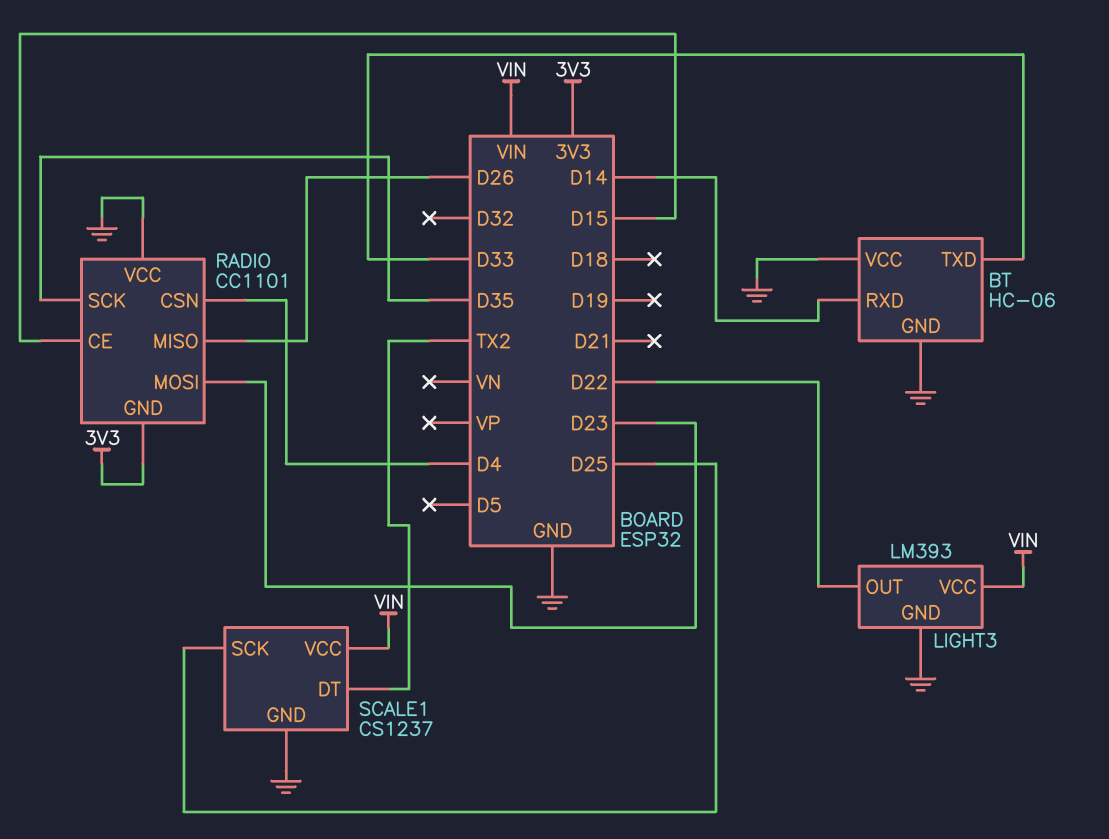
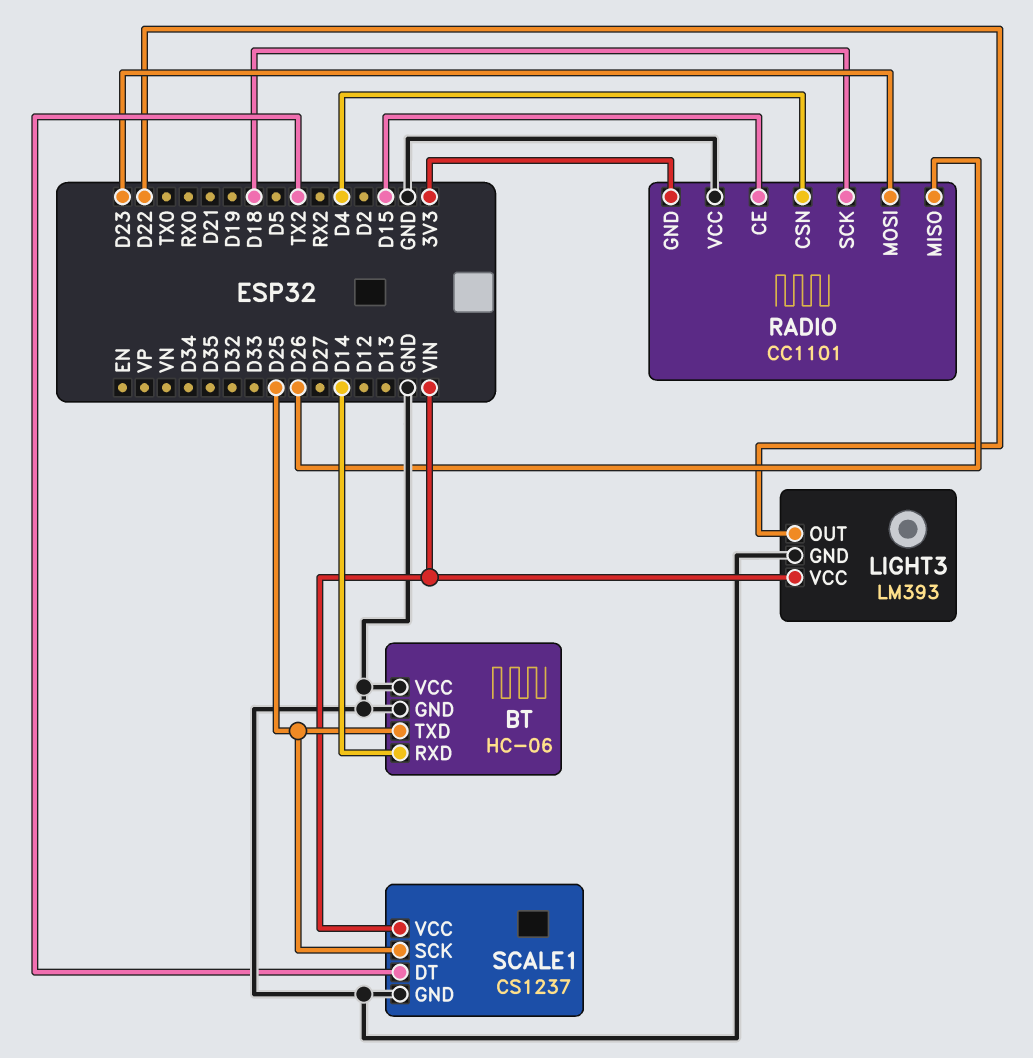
BT pin TXD: D33 -> D25
RADIO pin SCK: D35 -> D18

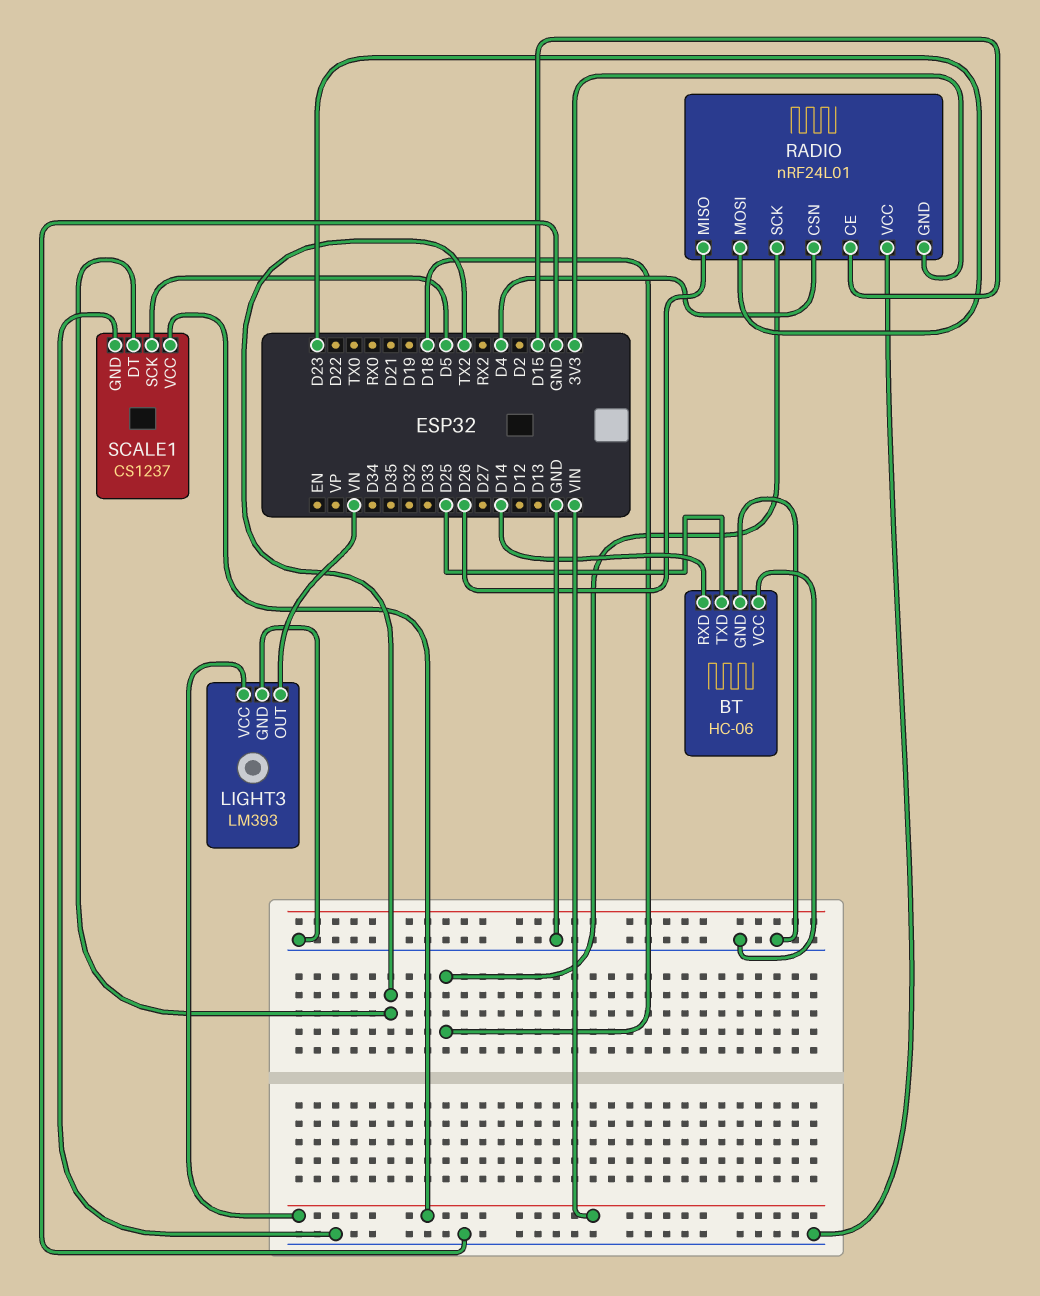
LIGHT3 pin OUT: D22 -> VN
RADIO: CC1101 -> nRF24L01
SCALE1 pin SCK: D25 -> D5

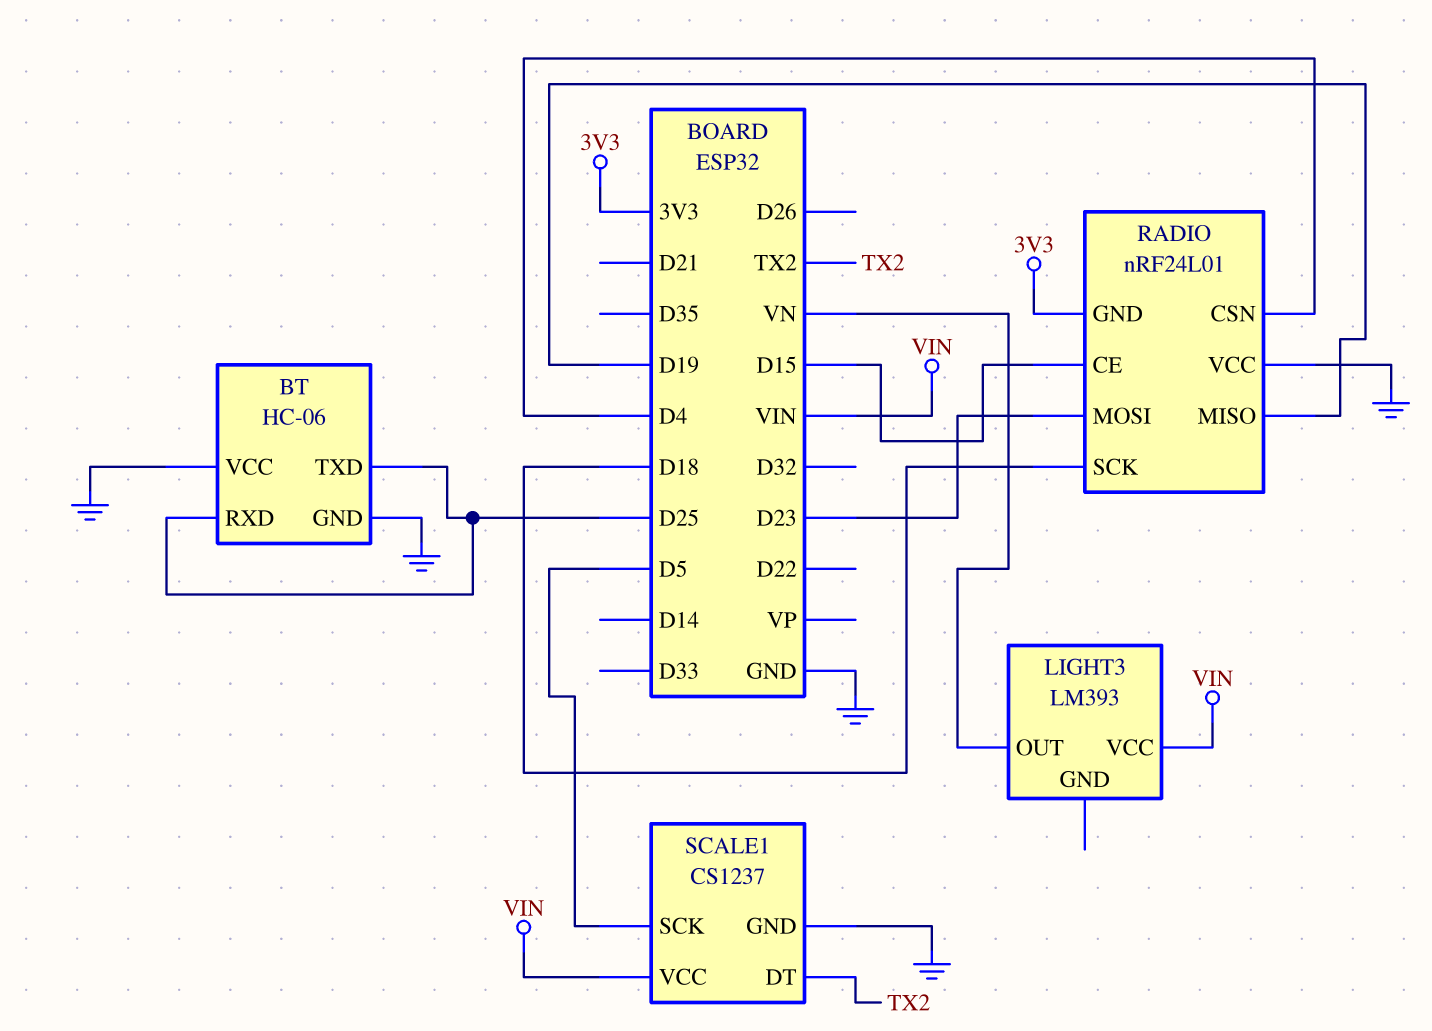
BT pin RXD: D14 -> D25
LIGHT3 pin GND: GND -> none
RADIO pin MISO: D26 -> D19

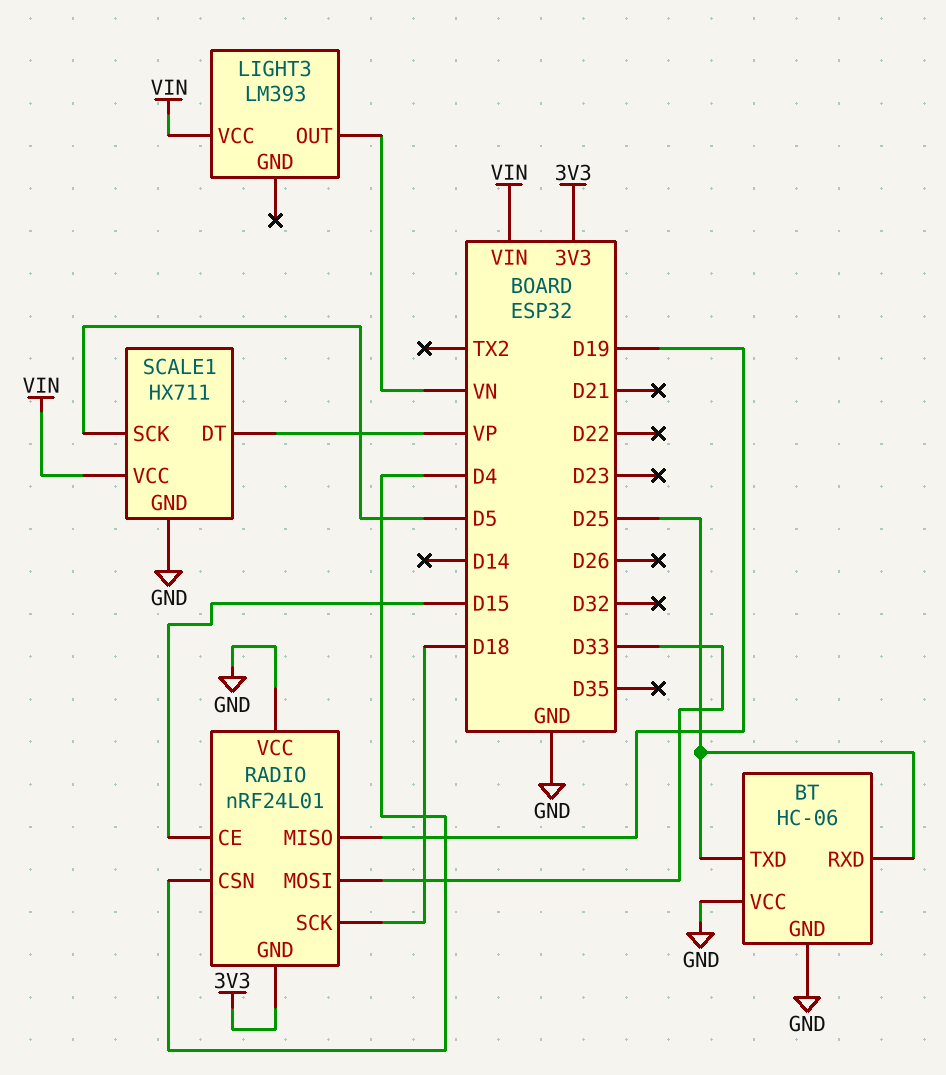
RADIO pin MOSI: D23 -> D33
SCALE1: CS1237 -> HX711
SCALE1 pin DT: TX2 -> VP

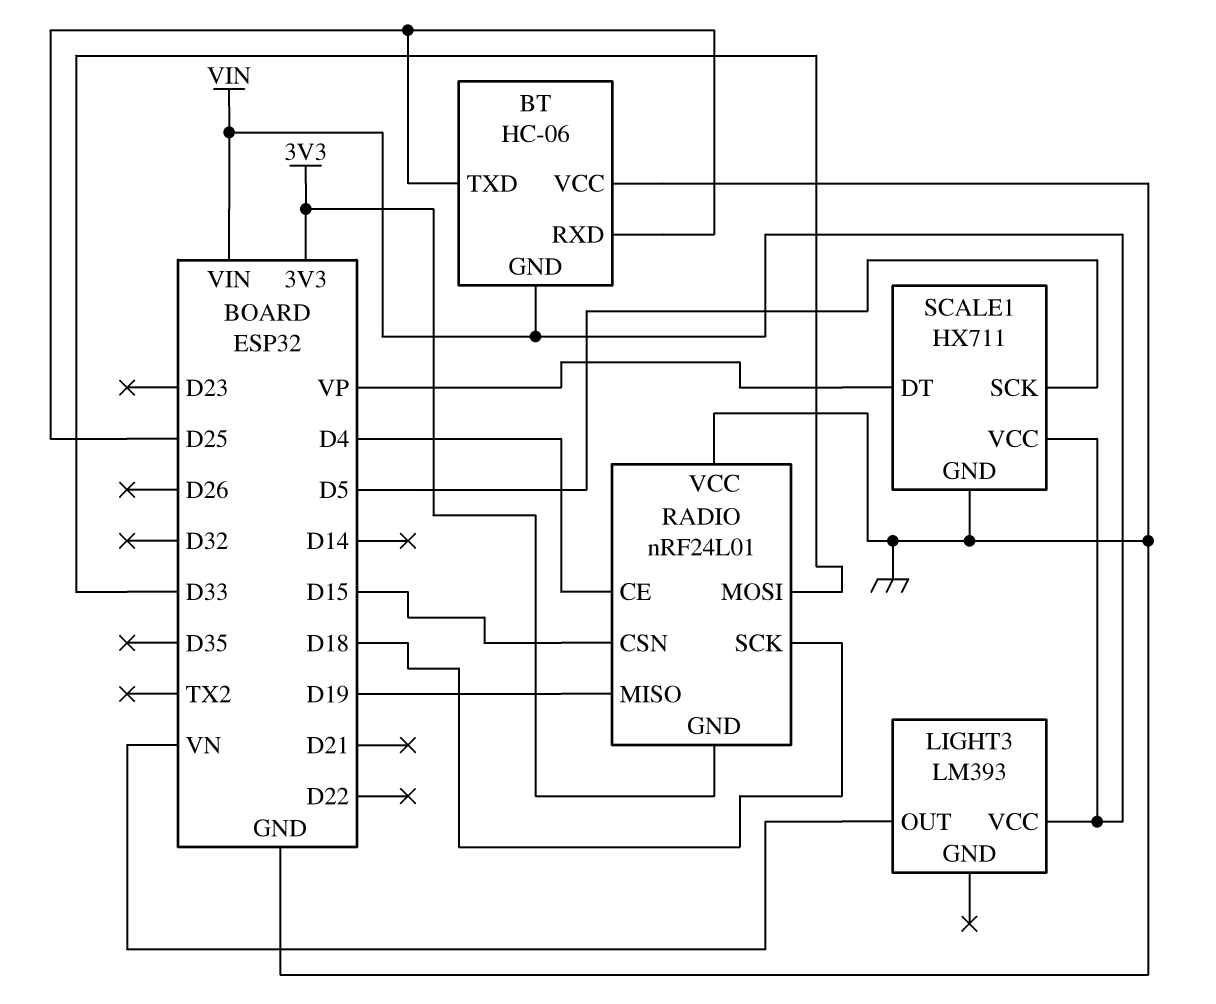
BT pin GND: GND -> VIN
RADIO pin CE: D15 -> D4
RADIO pin CSN: D4 -> D15

